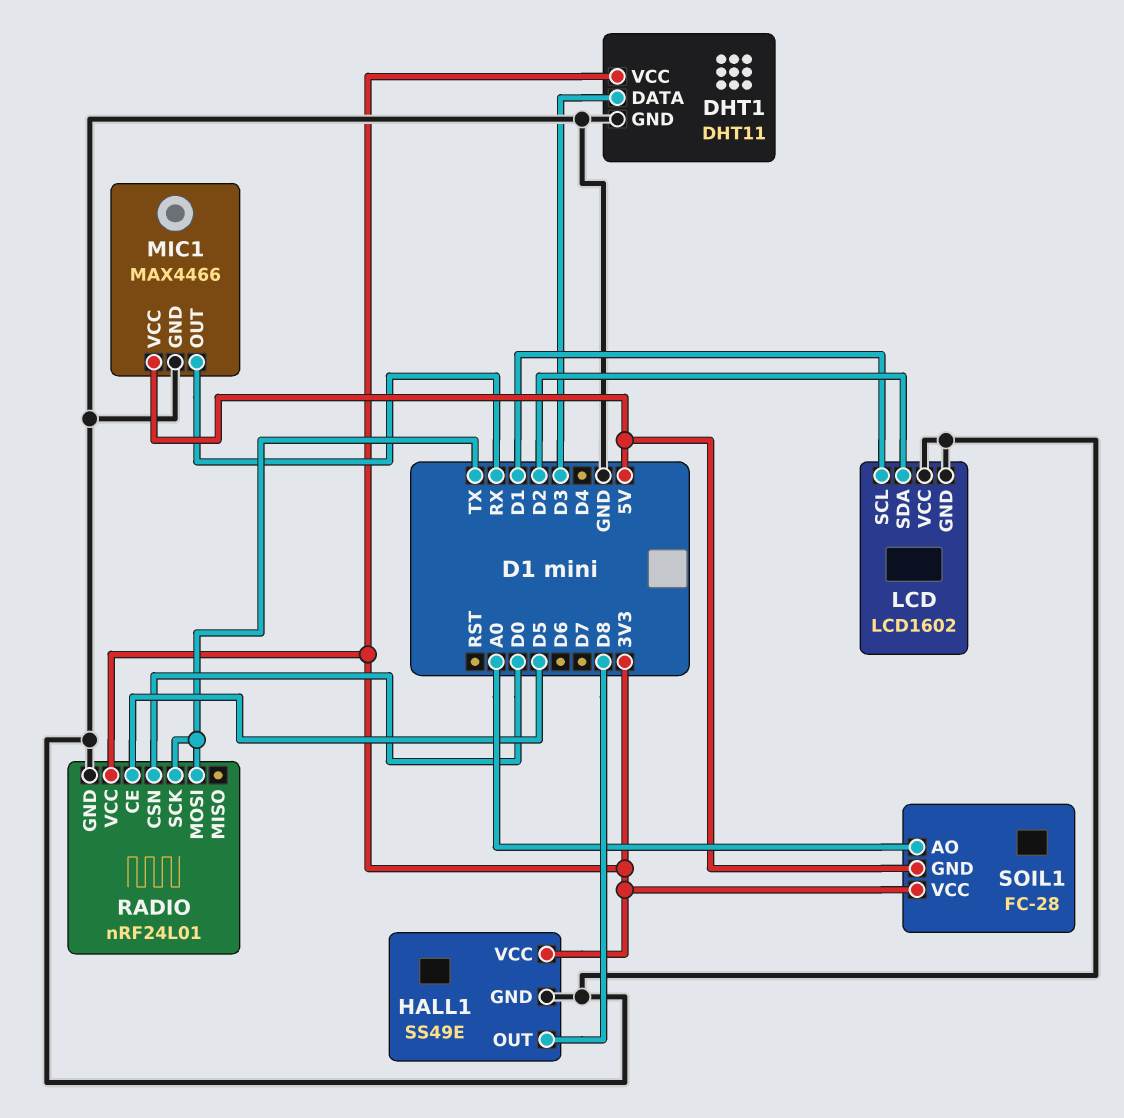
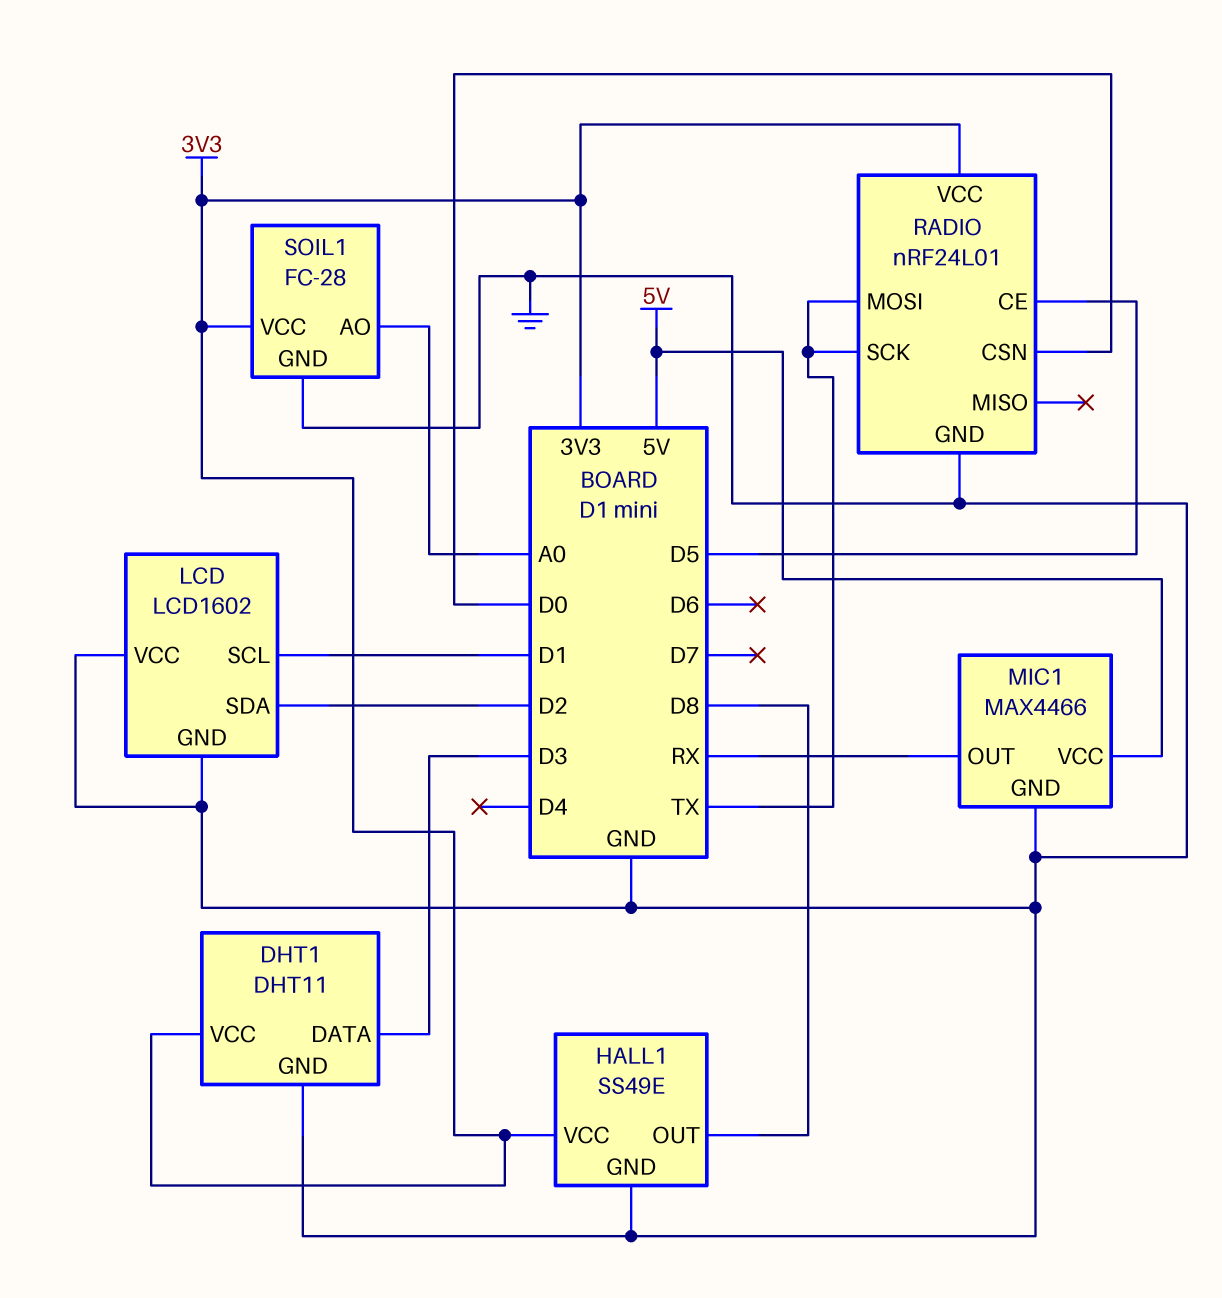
SOIL1 pin GND: 5V -> GND

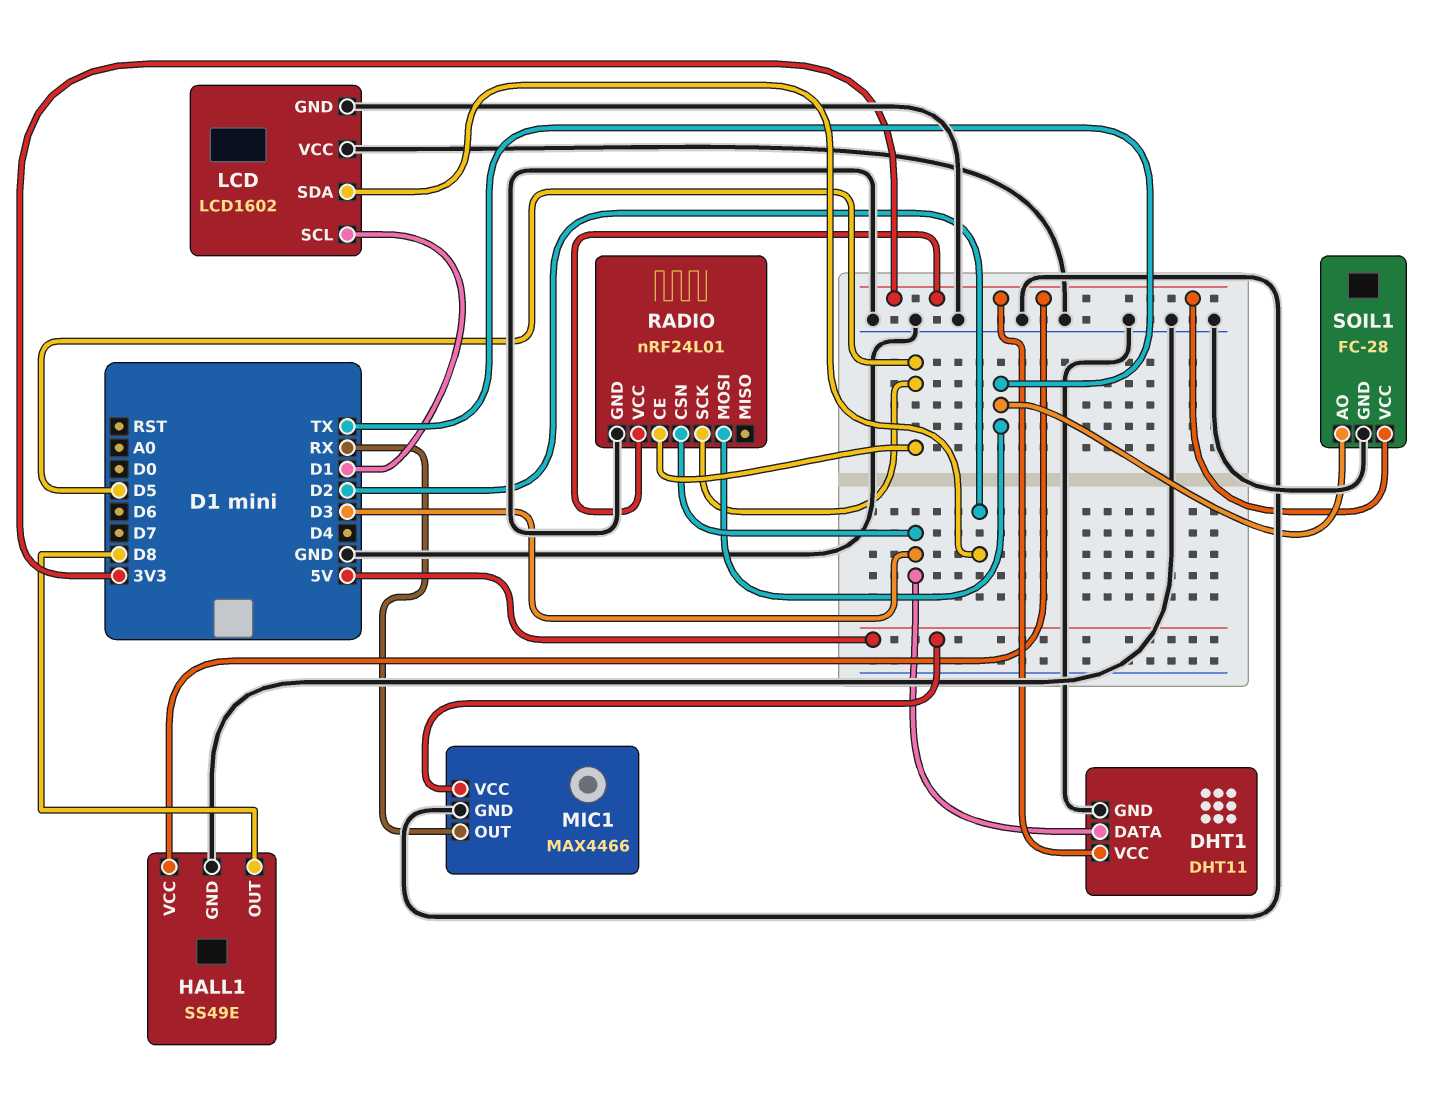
RADIO pin CSN: D0 -> D3
RADIO pin SCK: TX -> D5
SOIL1 pin AO: A0 -> TX

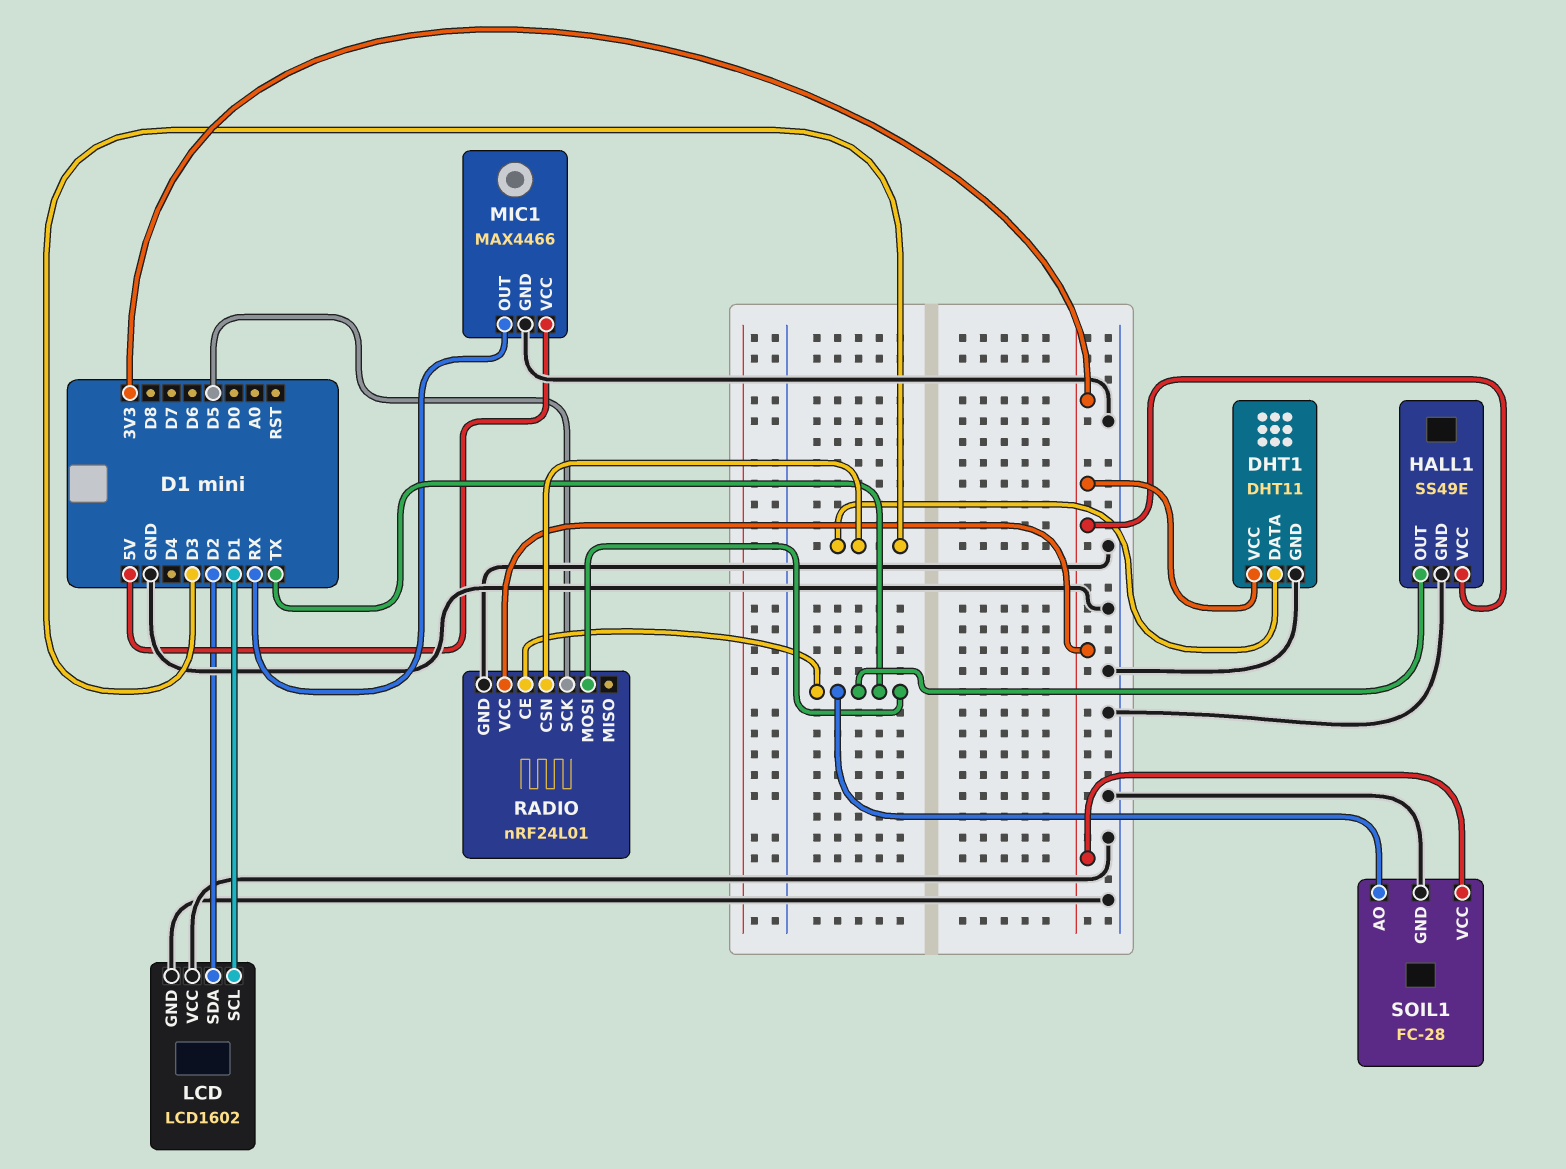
HALL1 pin OUT: D8 -> TX
RADIO pin CE: D5 -> TX

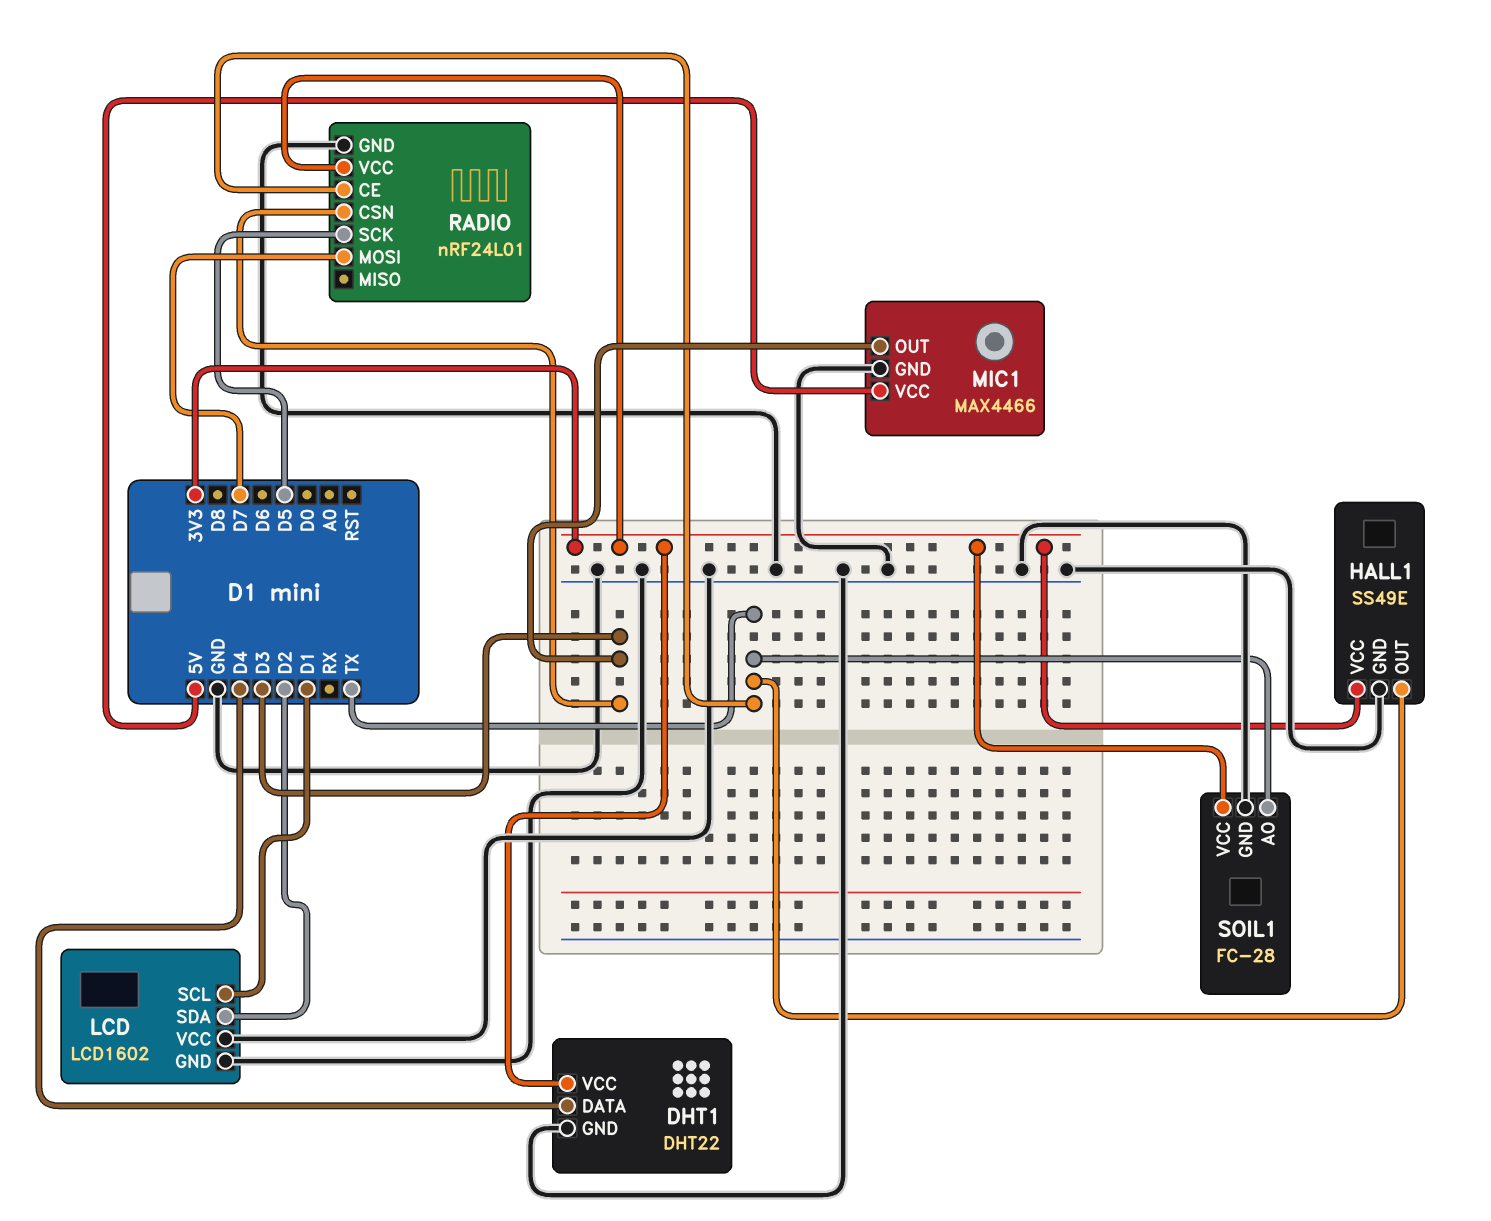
DHT1: DHT11 -> DHT22
DHT1 pin DATA: D3 -> D4
MIC1 pin OUT: RX -> D3
RADIO pin MOSI: TX -> D7

